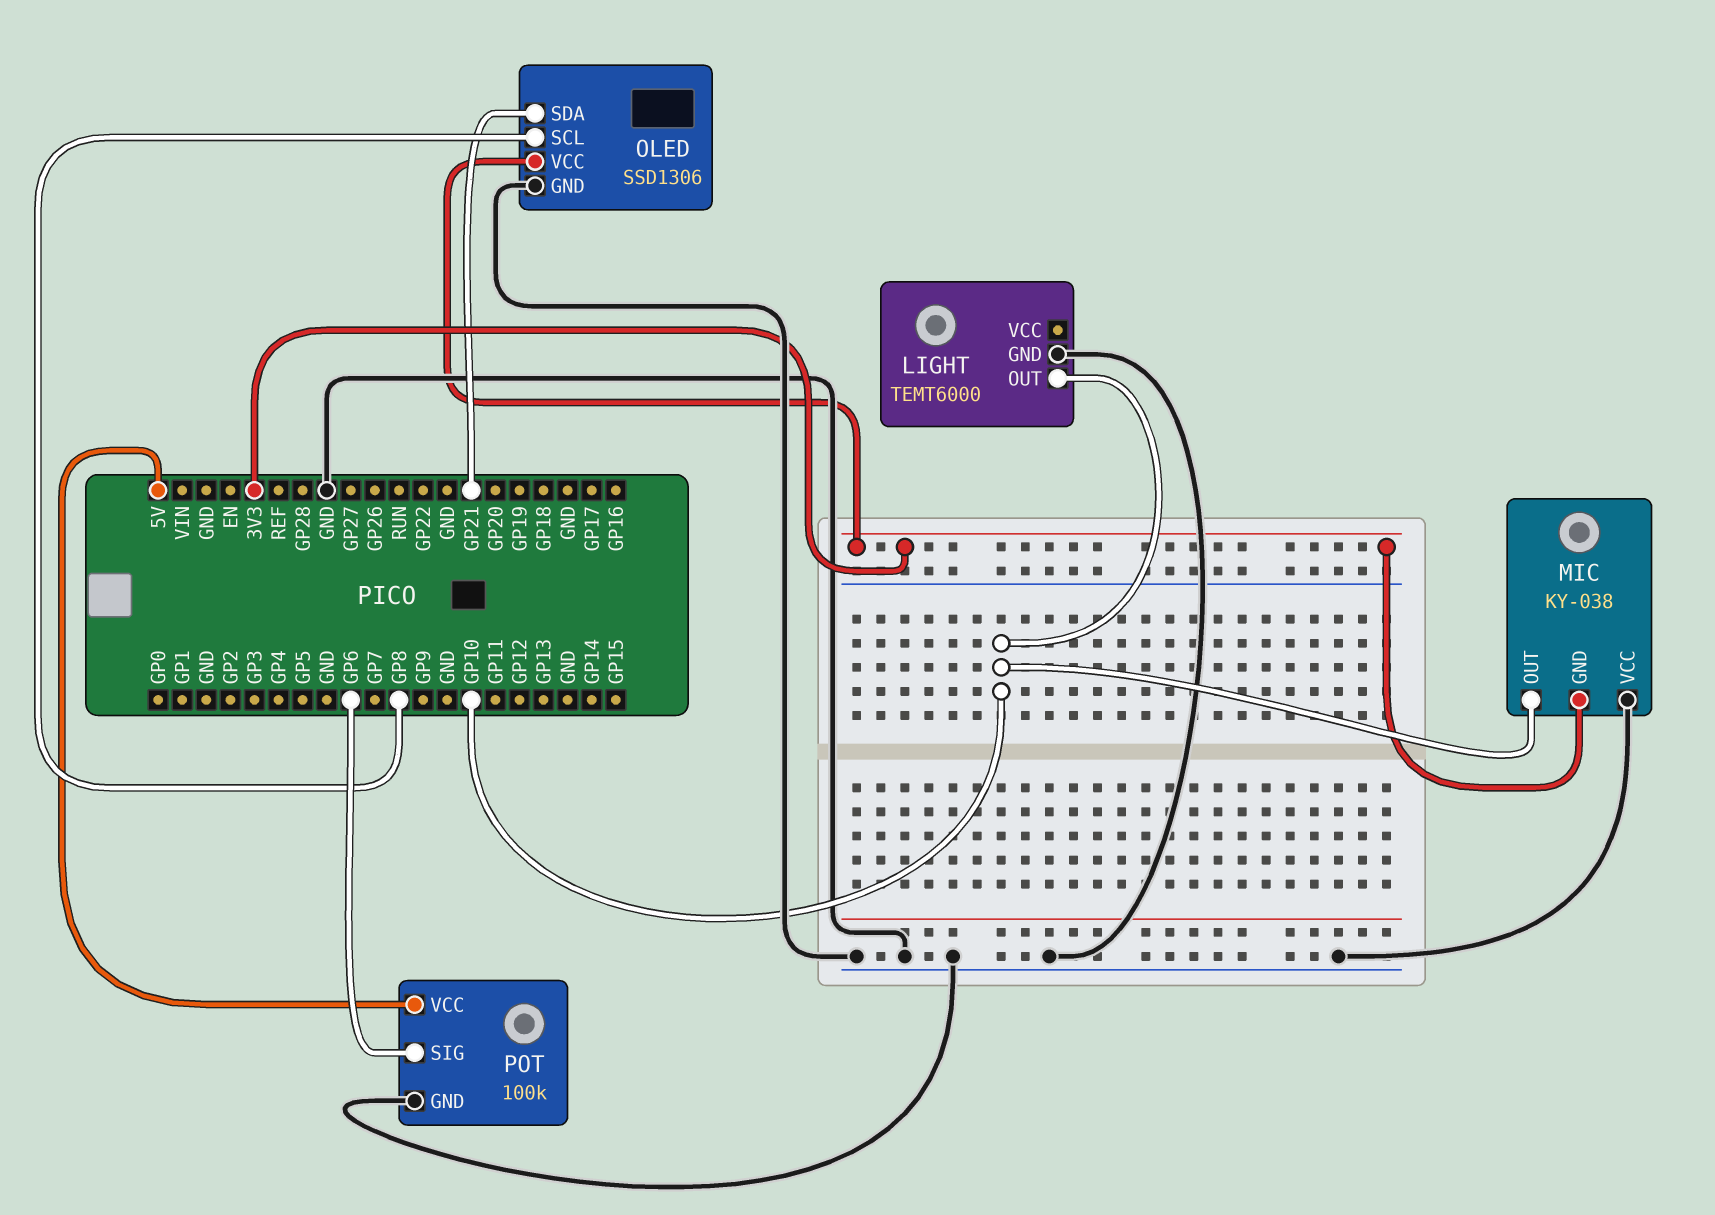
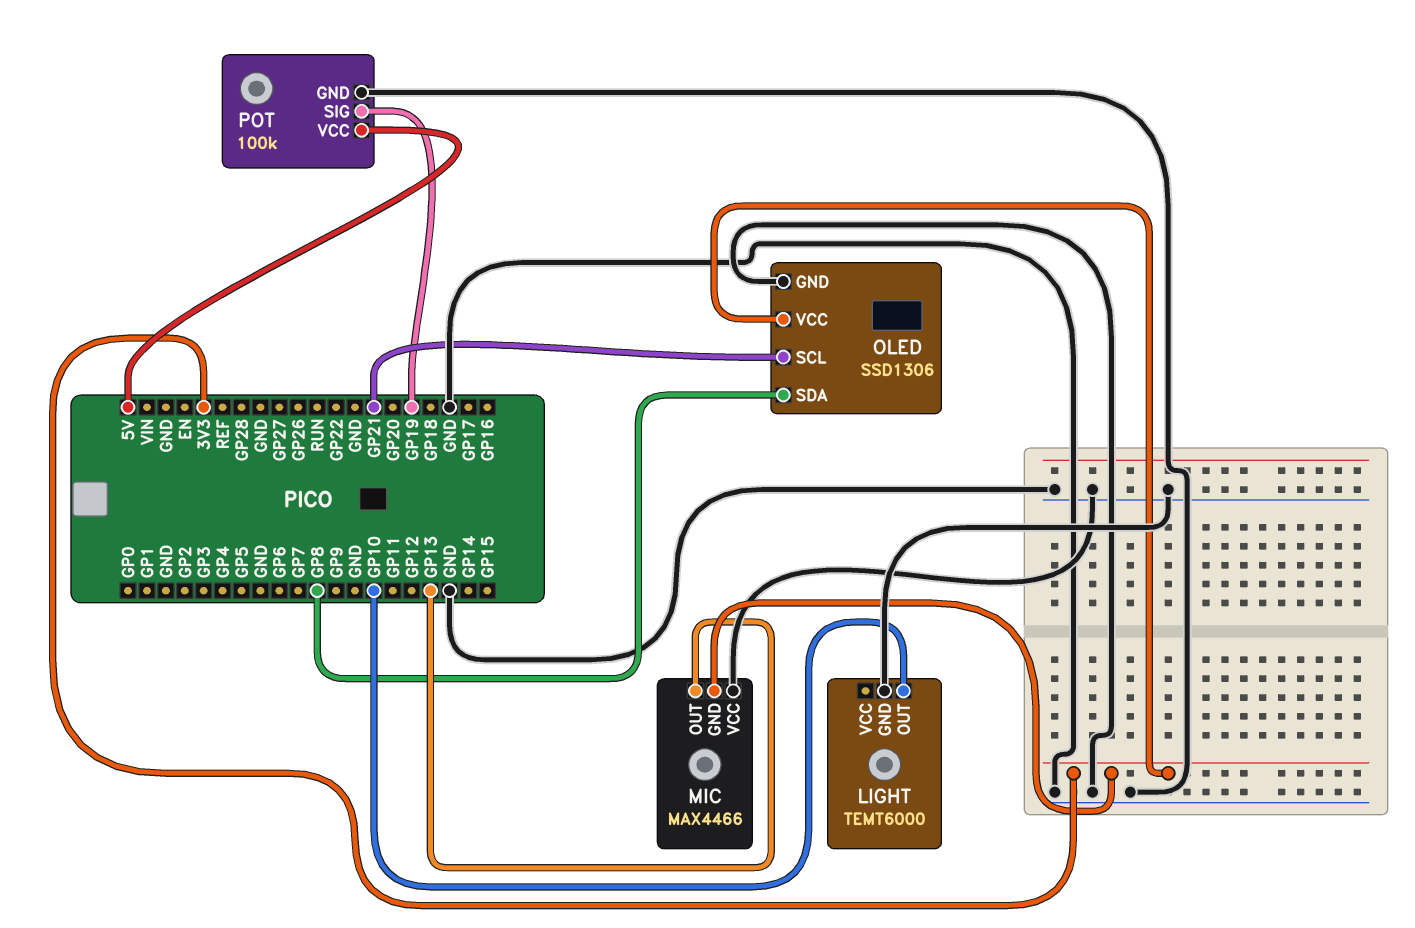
MIC: KY-038 -> MAX4466
MIC pin OUT: GP10 -> GP13
OLED pin SCL: GP8 -> GP21
OLED pin SDA: GP21 -> GP8
POT pin SIG: GP6 -> GP19

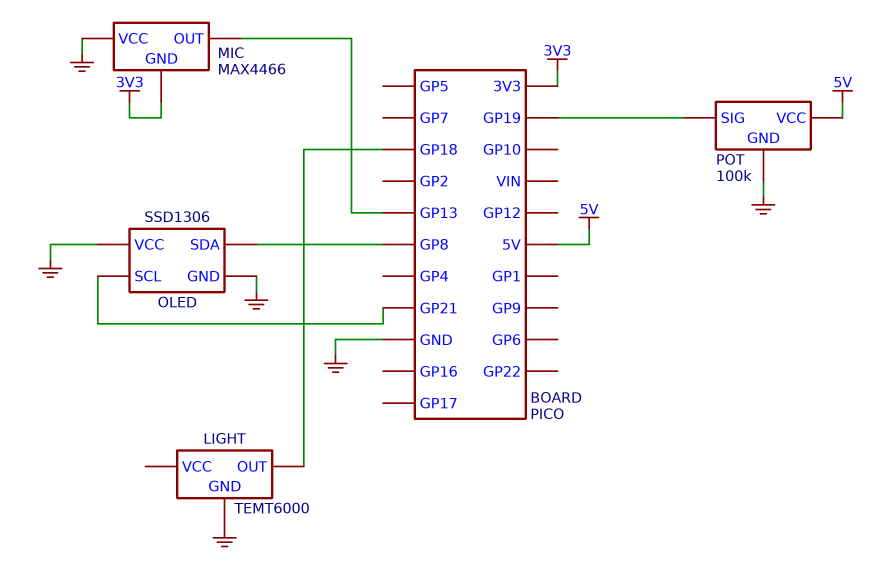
LIGHT pin OUT: GP10 -> GP18
OLED pin VCC: 3V3 -> GND

